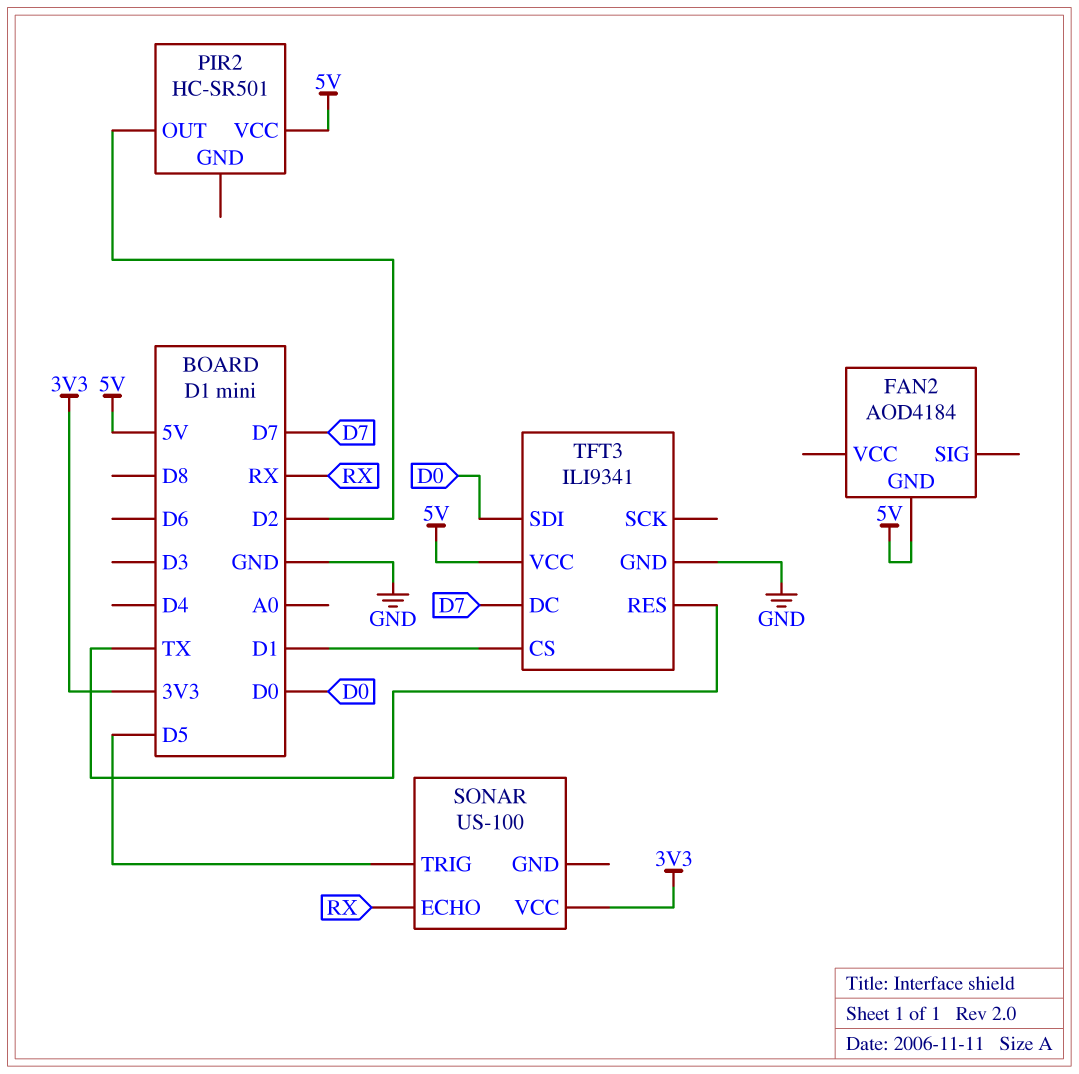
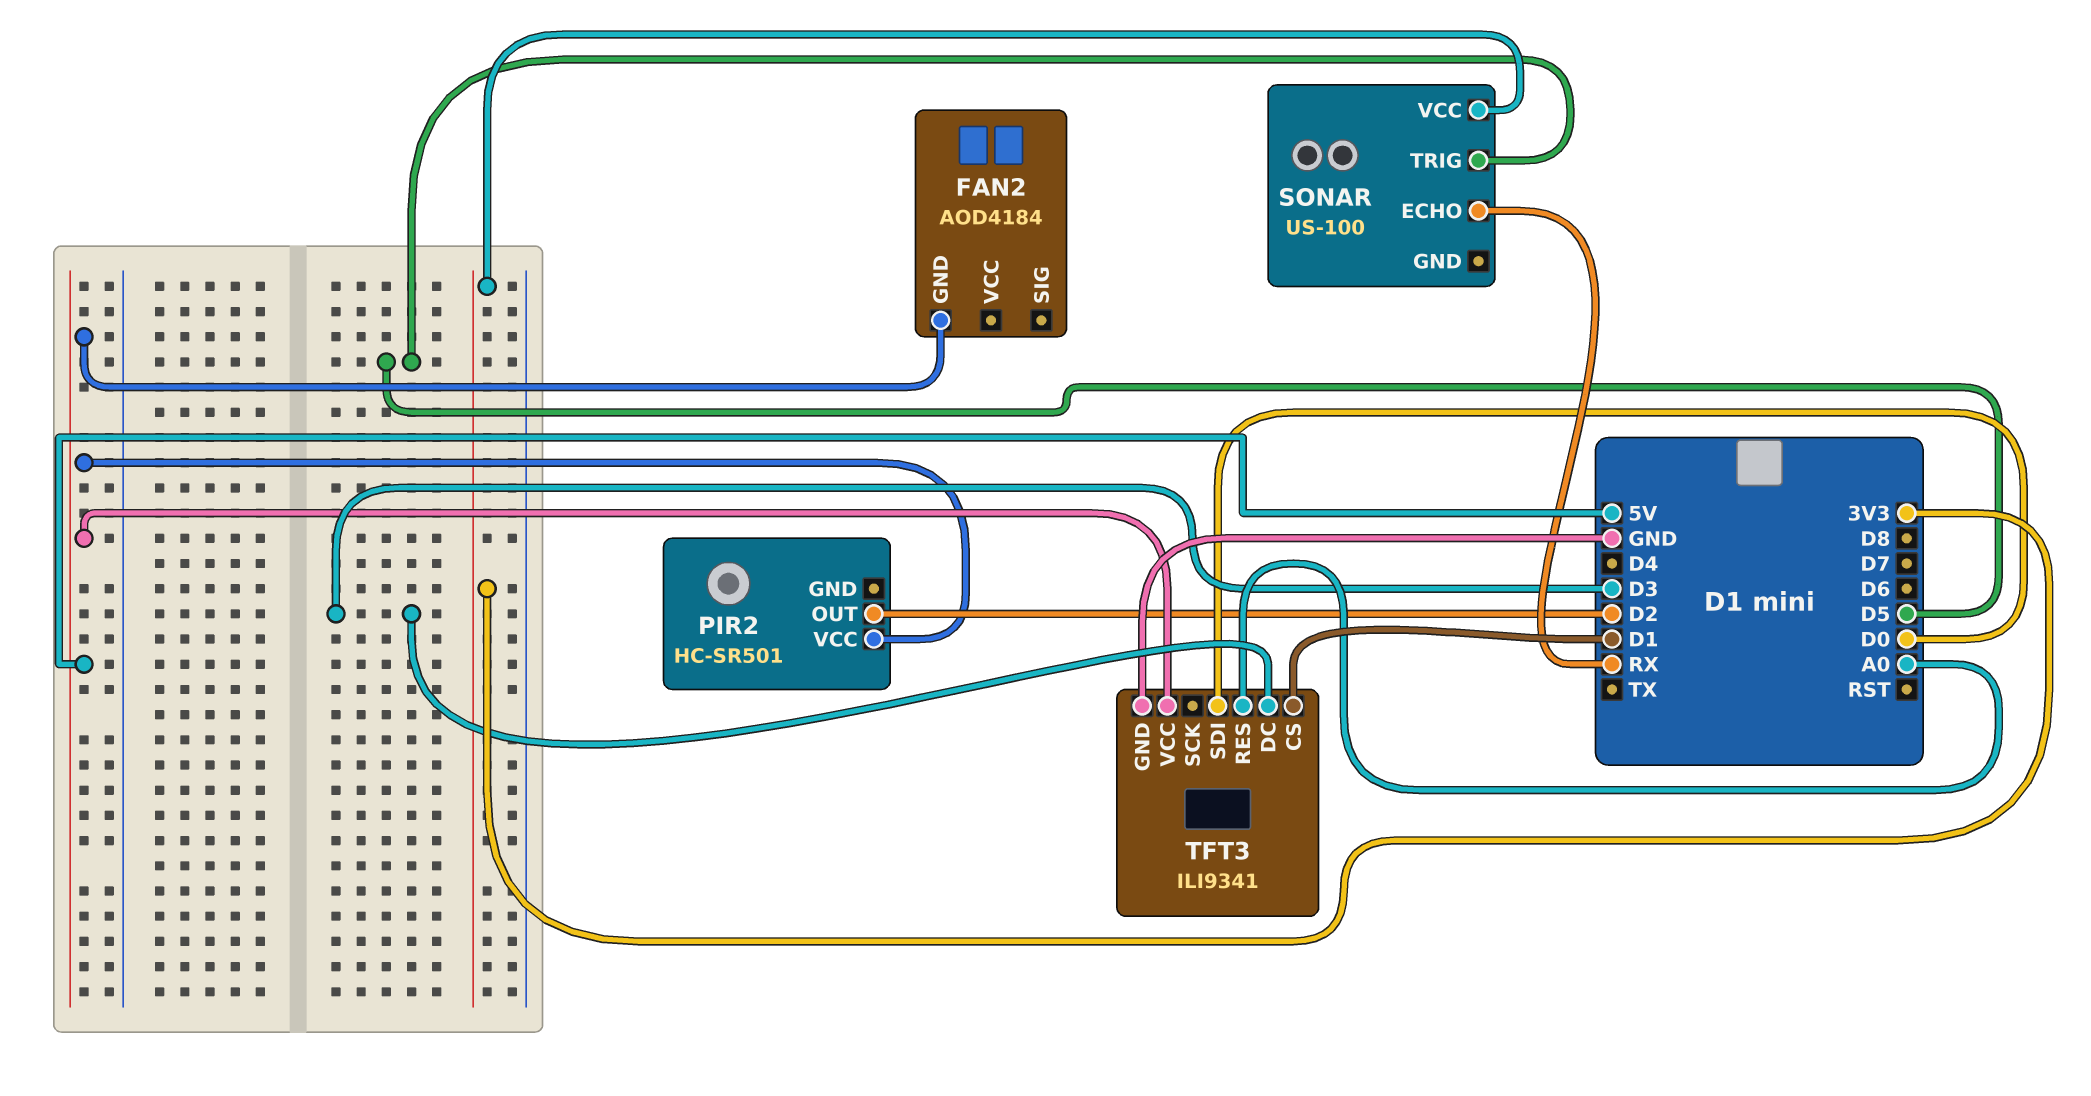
TFT3 pin DC: D7 -> D3
TFT3 pin RES: TX -> A0

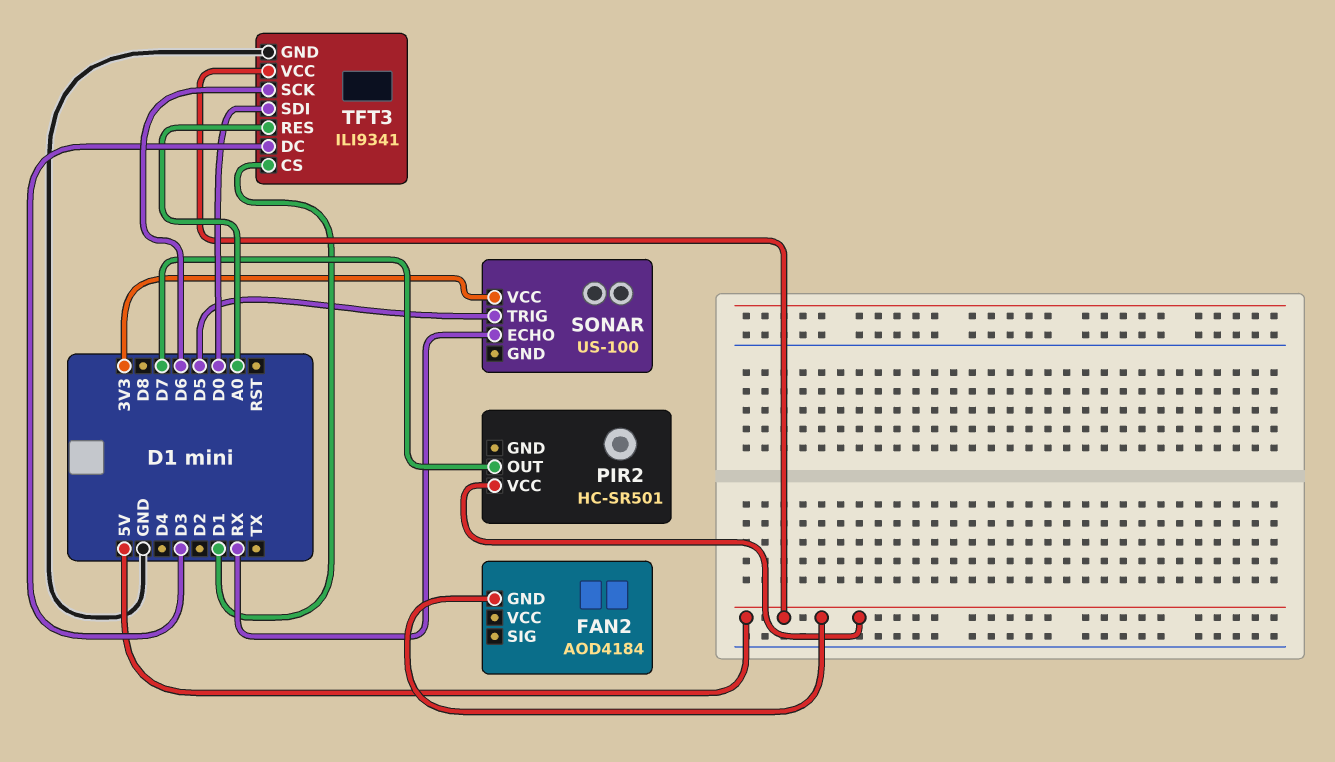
PIR2 pin OUT: D2 -> D7
TFT3 pin SCK: none -> D6

